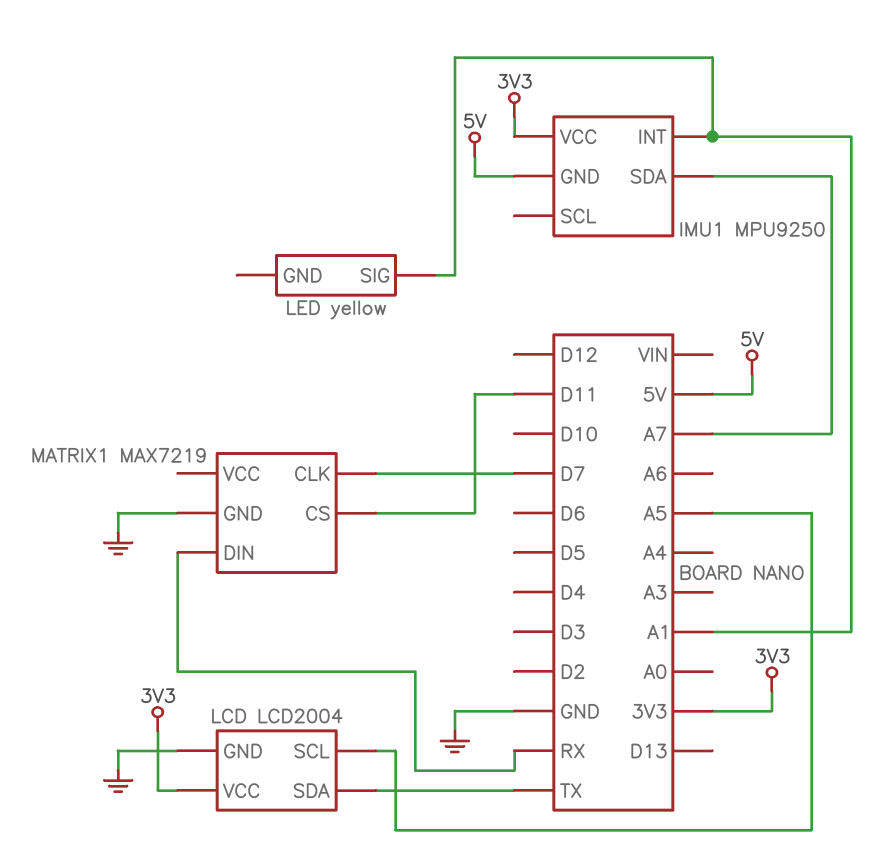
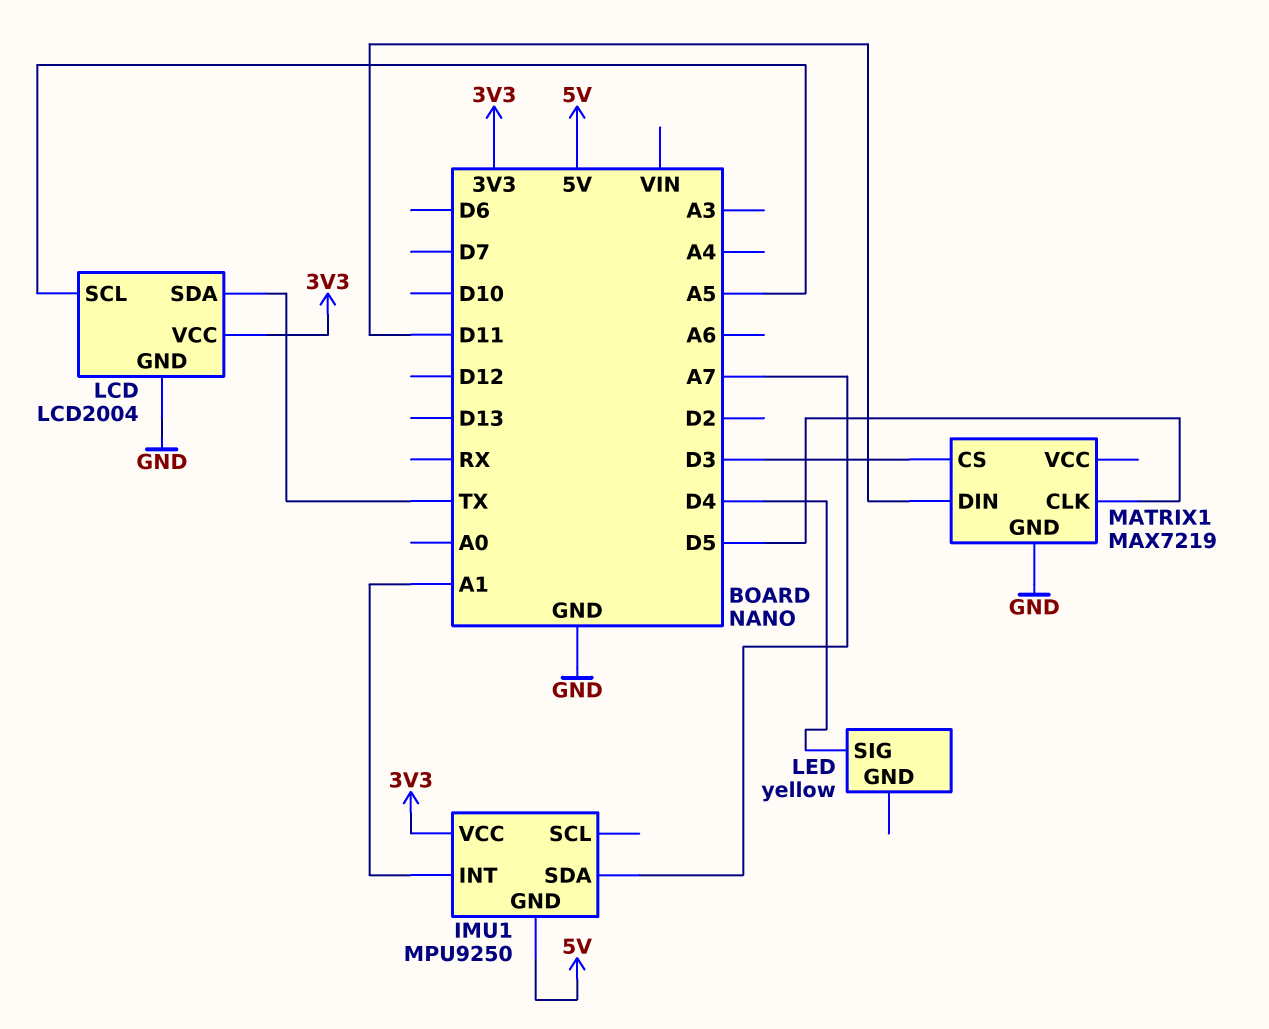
LED pin SIG: A1 -> D4
MATRIX1 pin CLK: D7 -> D5
MATRIX1 pin CS: D11 -> D3
MATRIX1 pin DIN: RX -> D11

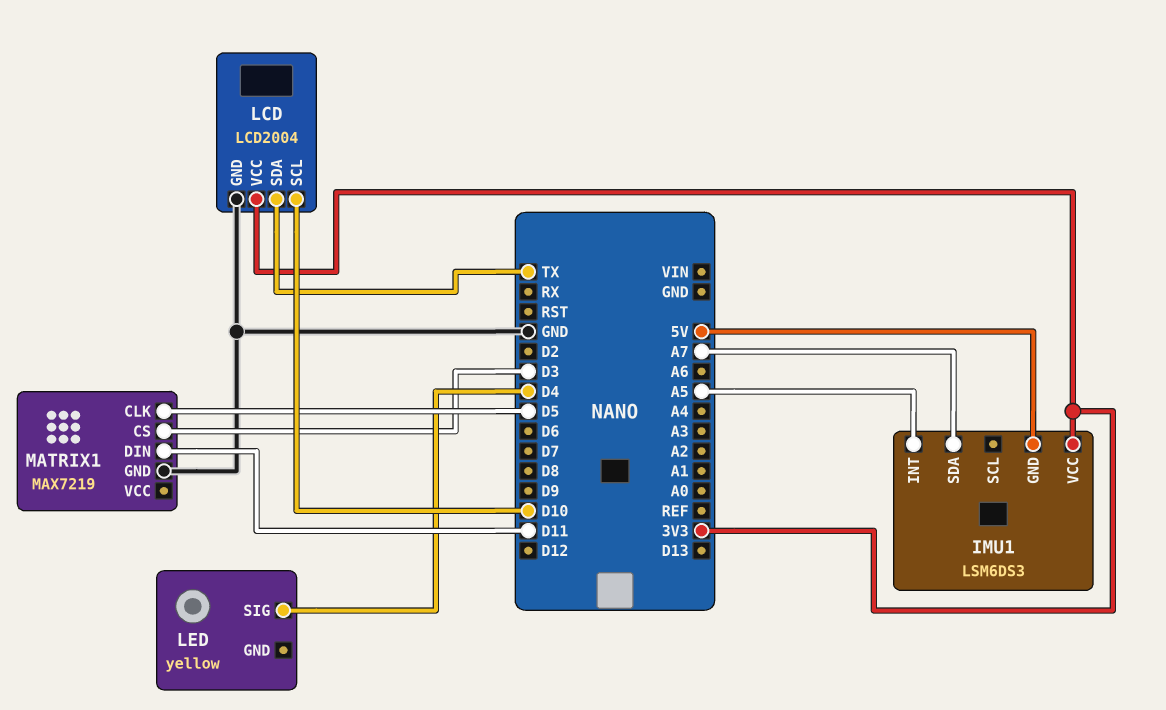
IMU1: MPU9250 -> LSM6DS3
IMU1 pin INT: A1 -> A5
LCD pin SCL: A5 -> D10

